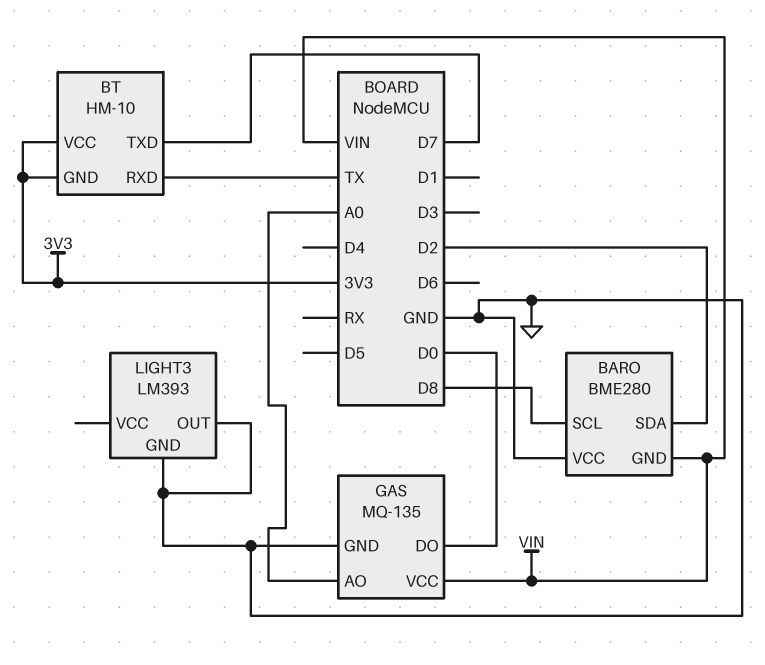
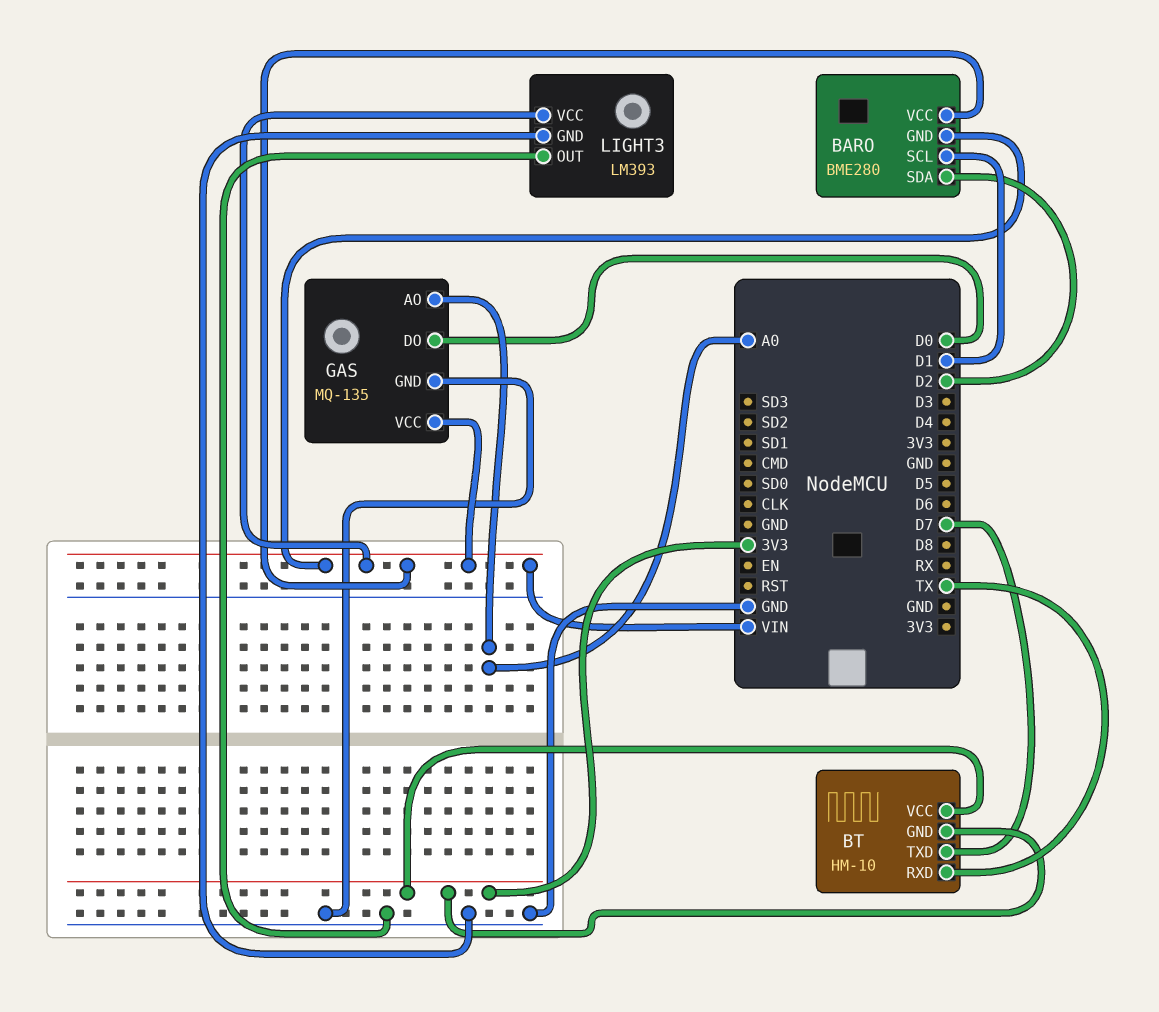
BARO pin SCL: D8 -> D1
BARO pin VCC: GND -> VIN
LIGHT3 pin VCC: none -> VIN

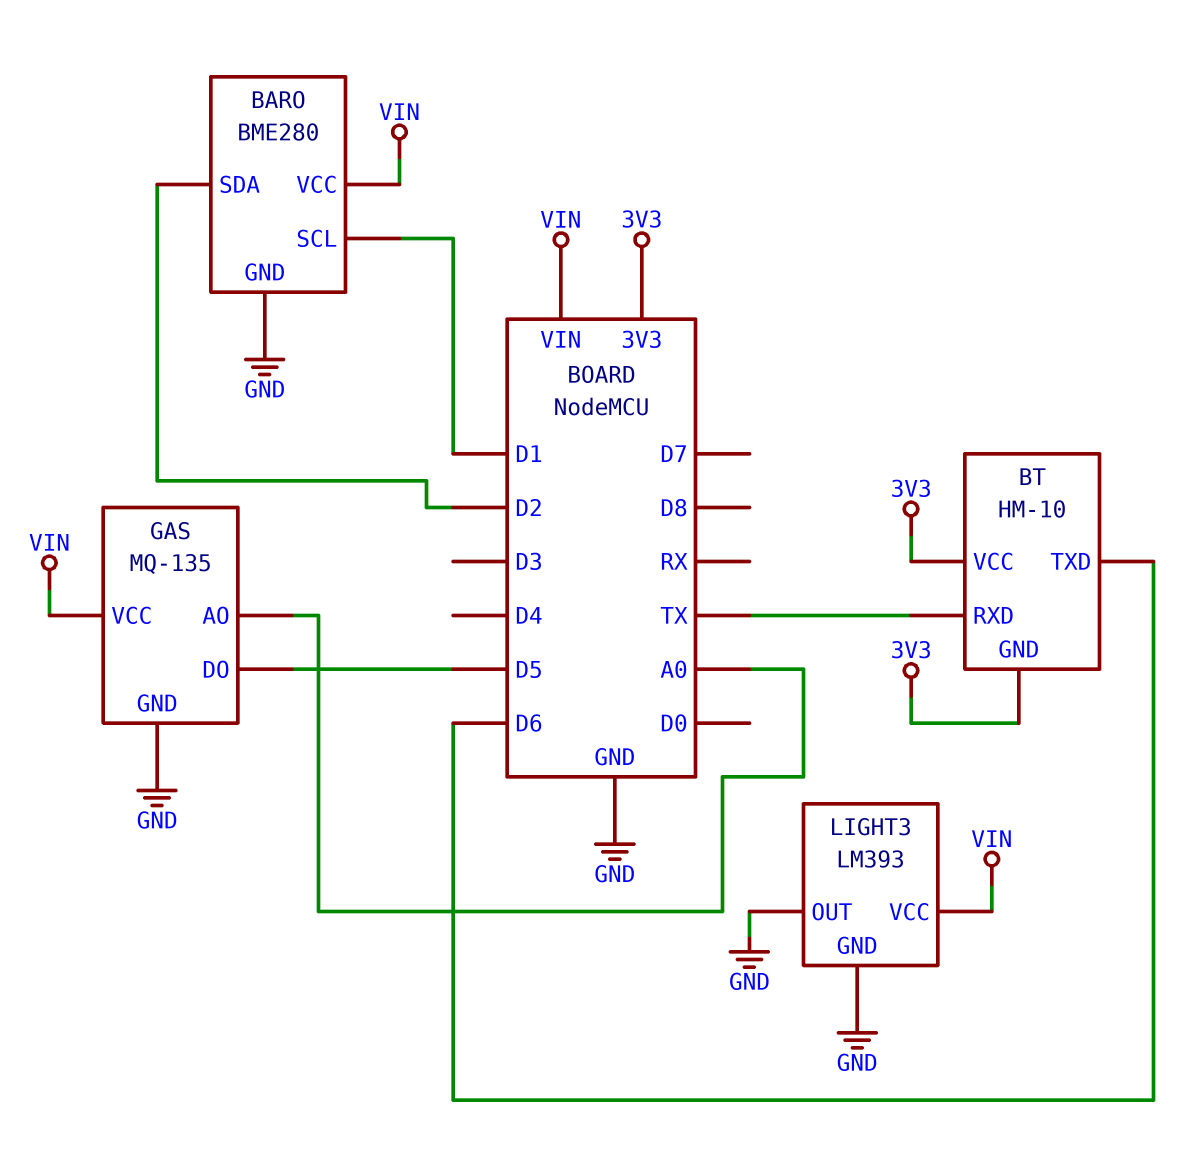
BARO pin GND: VIN -> GND
BT pin TXD: D7 -> D6
GAS pin DO: D0 -> D5

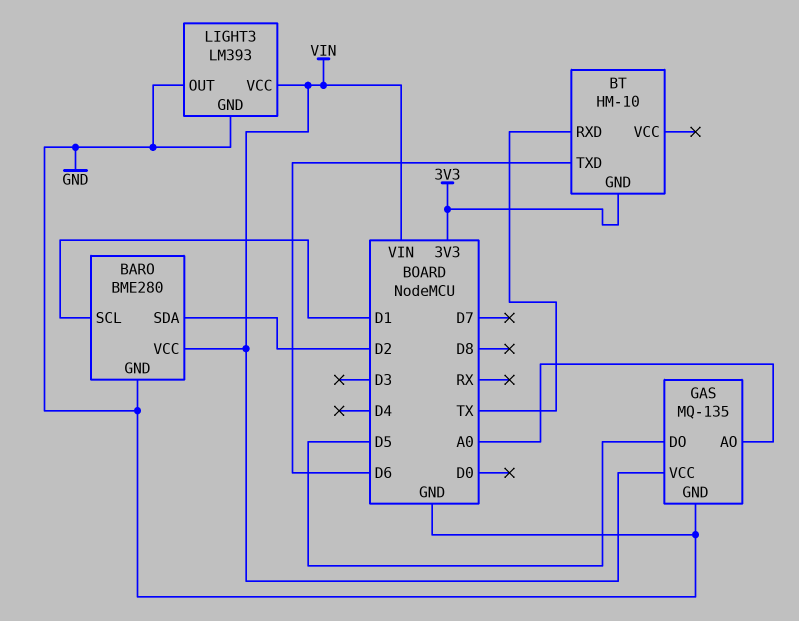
BT pin VCC: 3V3 -> none

